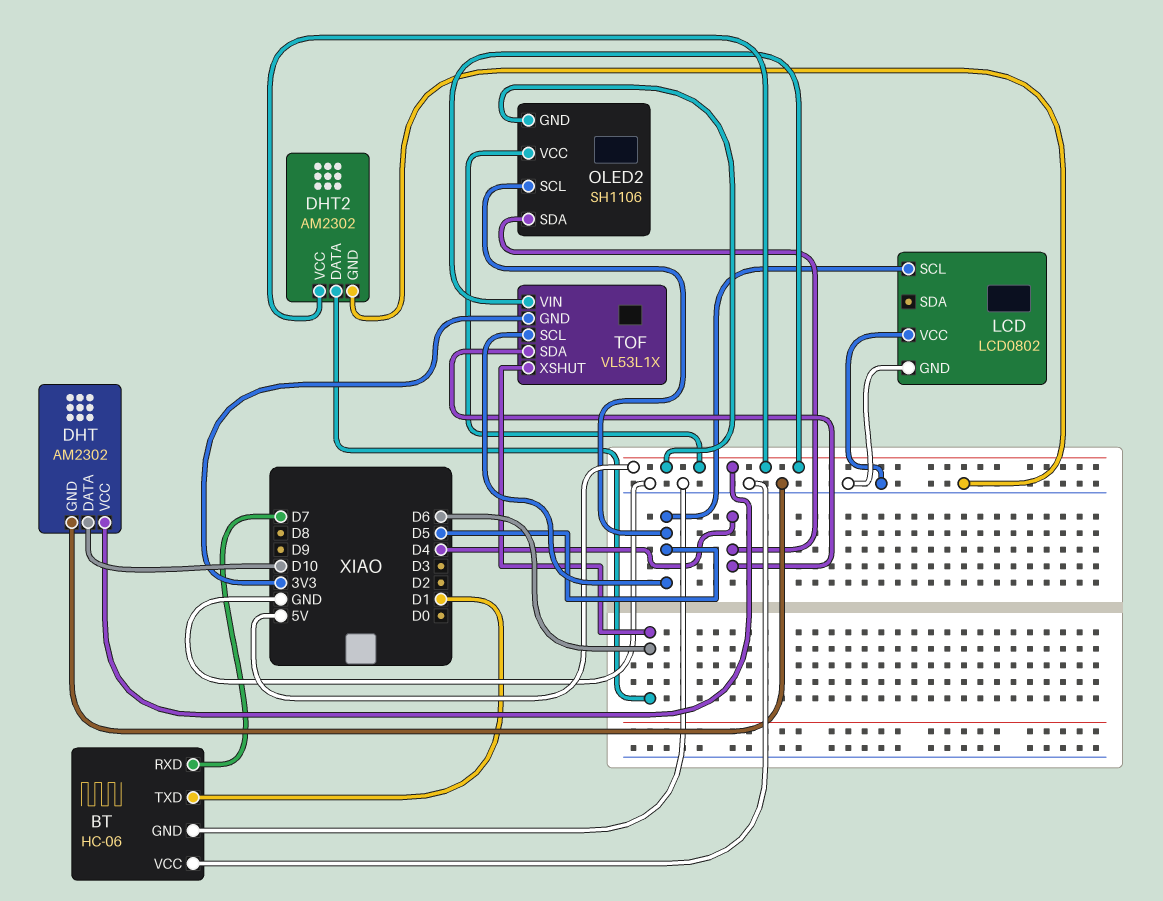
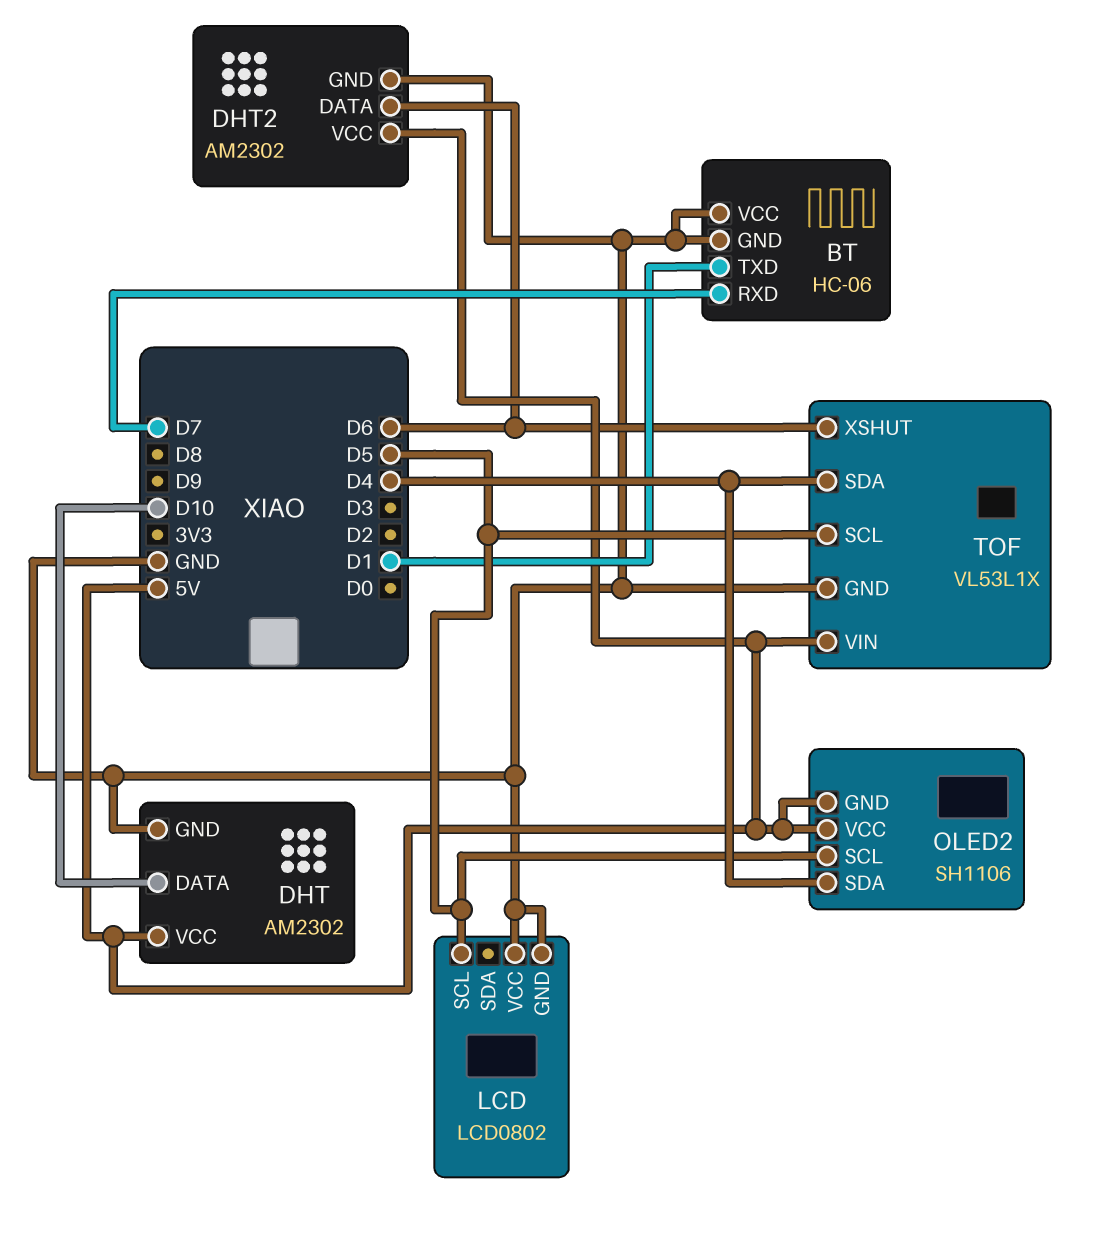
TOF pin GND: 3V3 -> GND

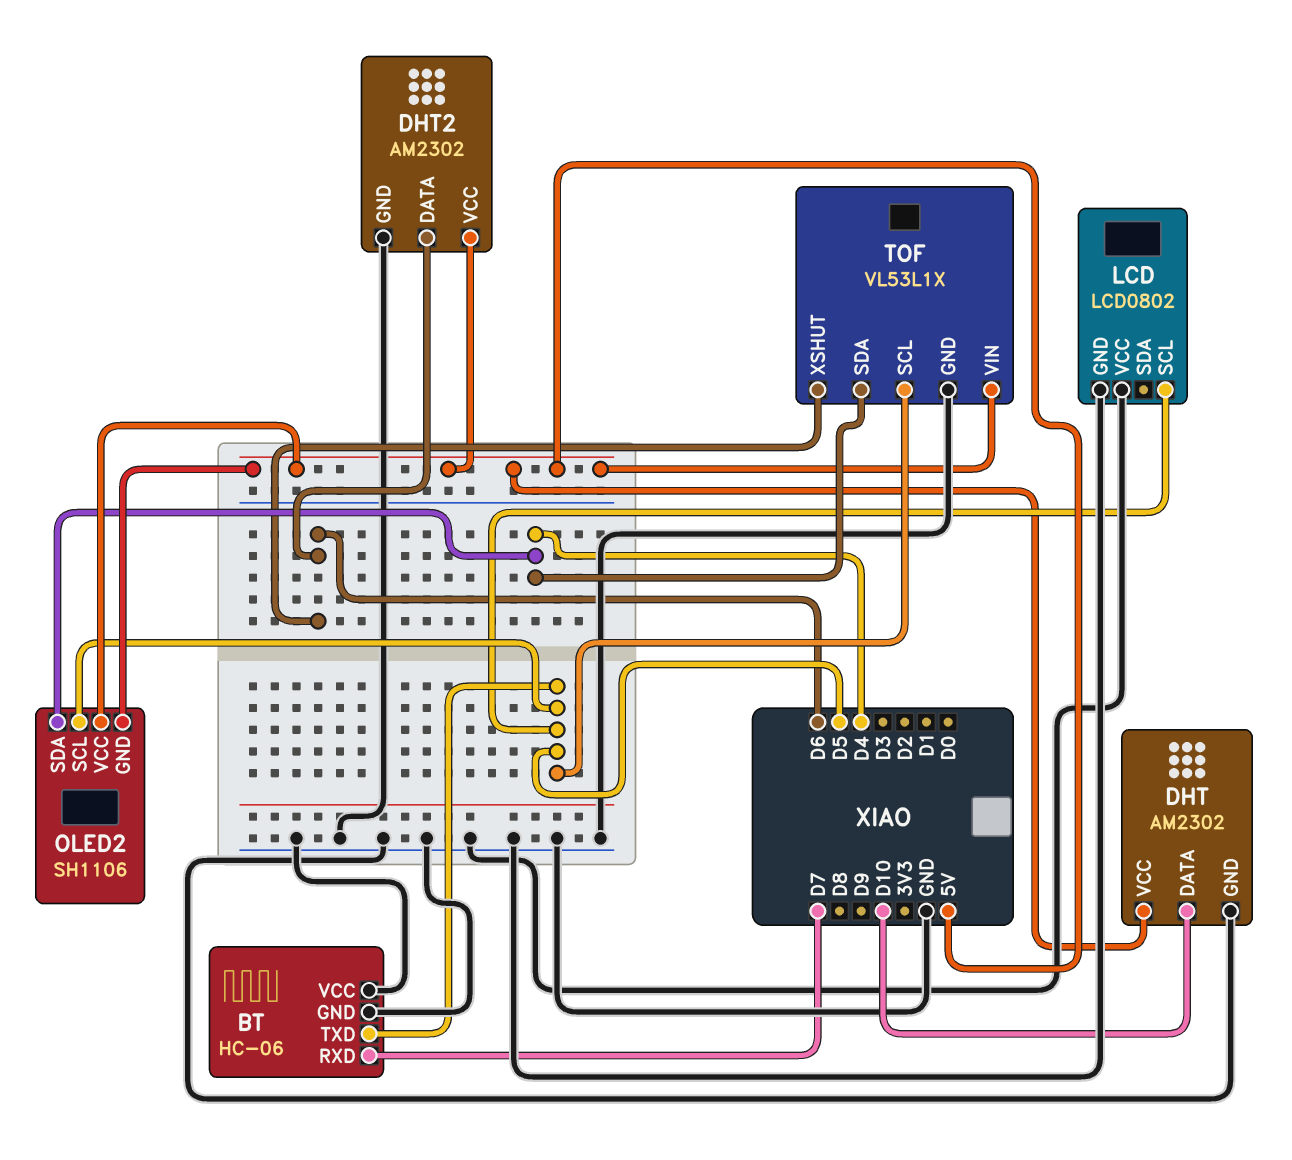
BT pin TXD: D1 -> D5

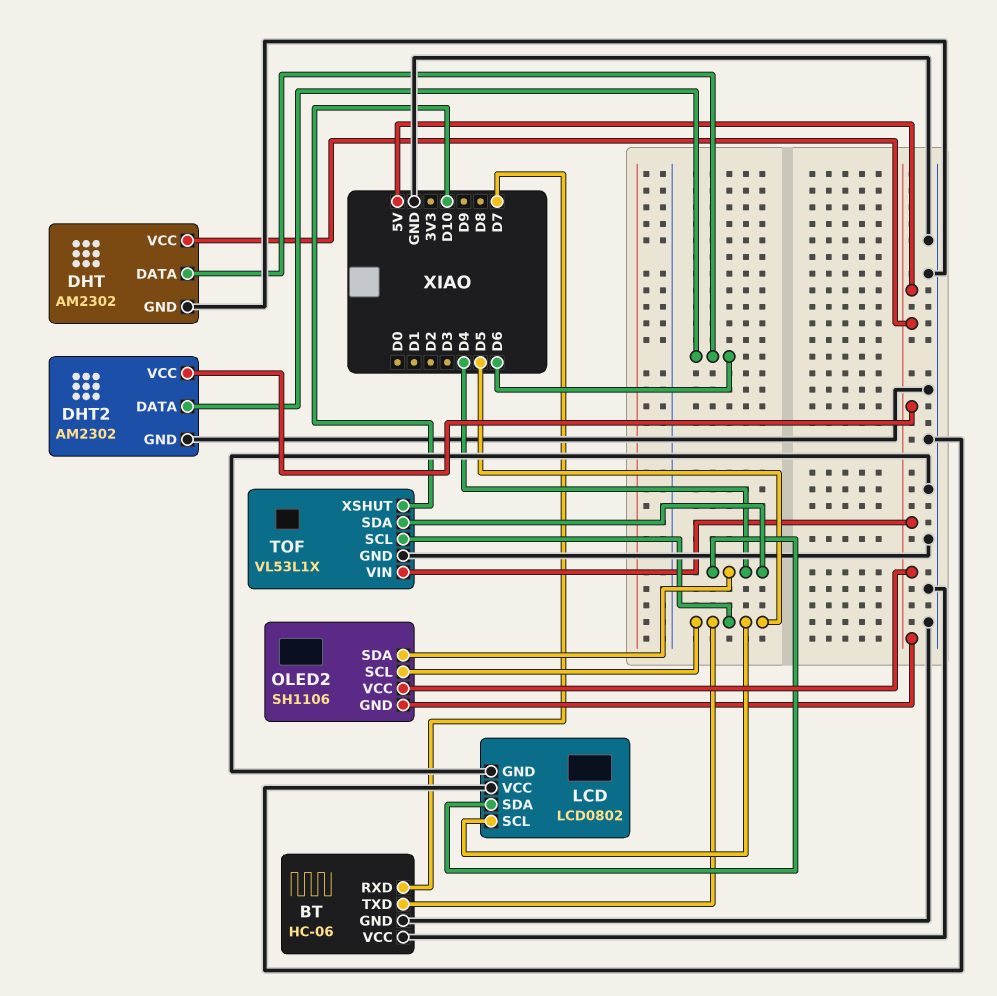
DHT pin DATA: D10 -> D6
LCD pin SDA: none -> D4
TOF pin XSHUT: D6 -> D10

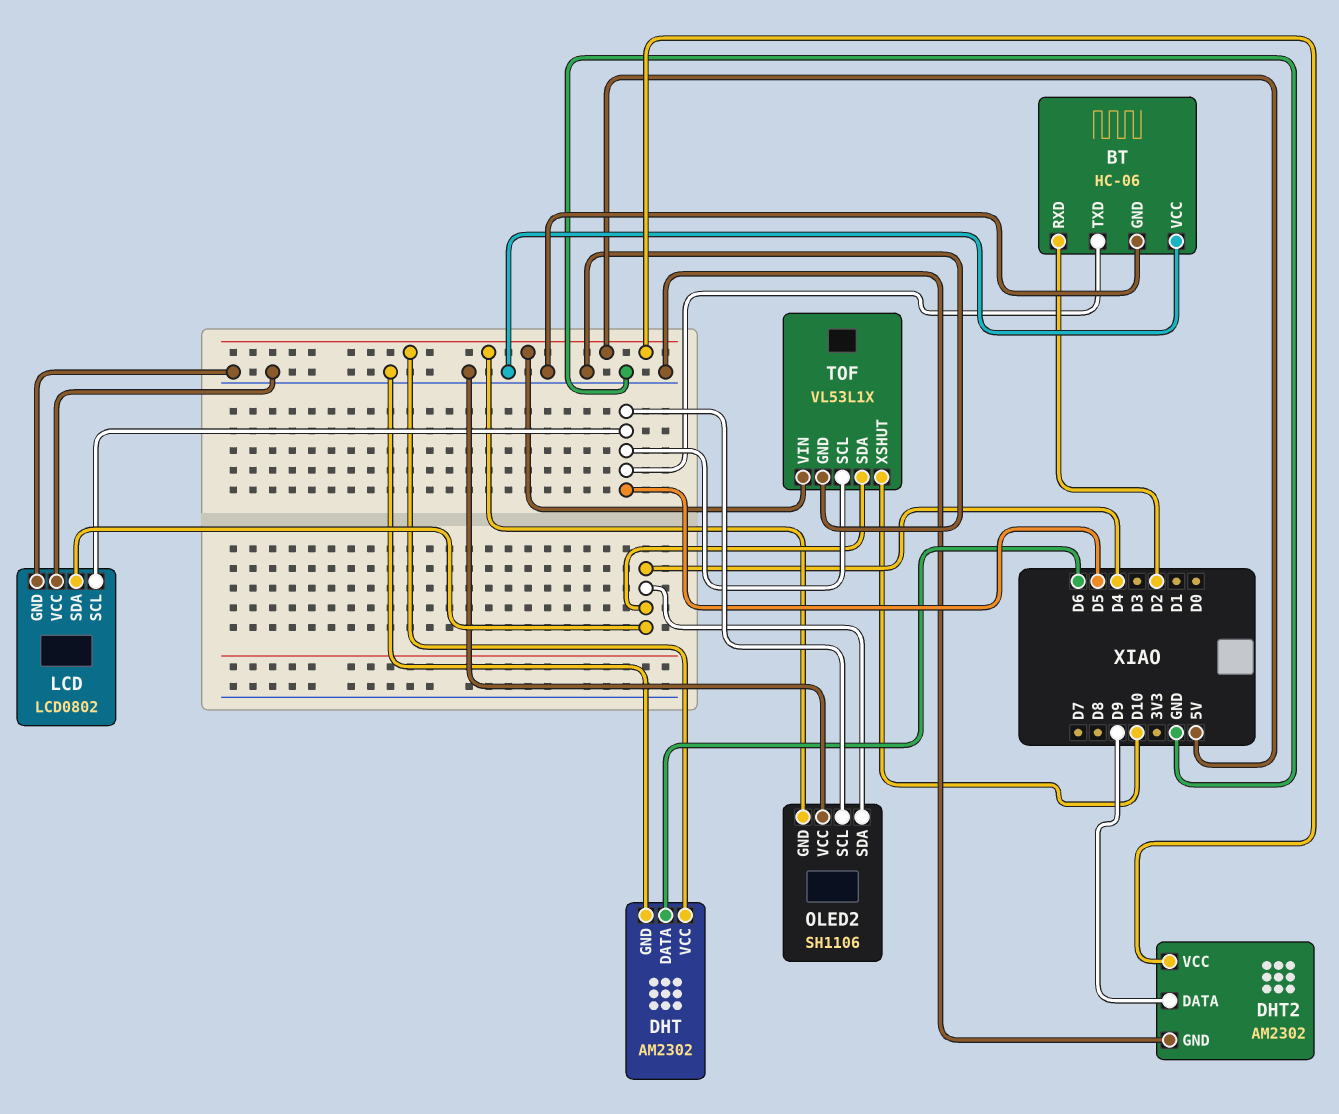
BT pin RXD: D7 -> D2
DHT2 pin DATA: D6 -> D9
OLED2 pin VCC: 5V -> GND

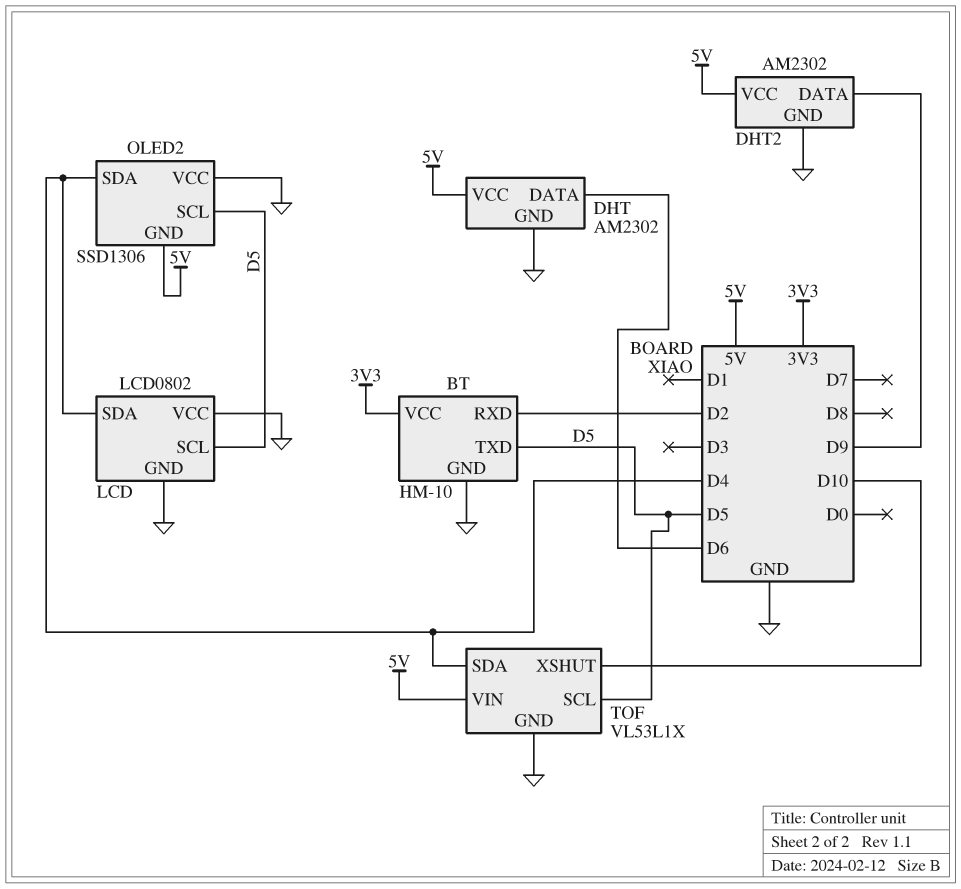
BT: HC-06 -> HM-10
BT pin VCC: GND -> 3V3
OLED2: SH1106 -> SSD1306

